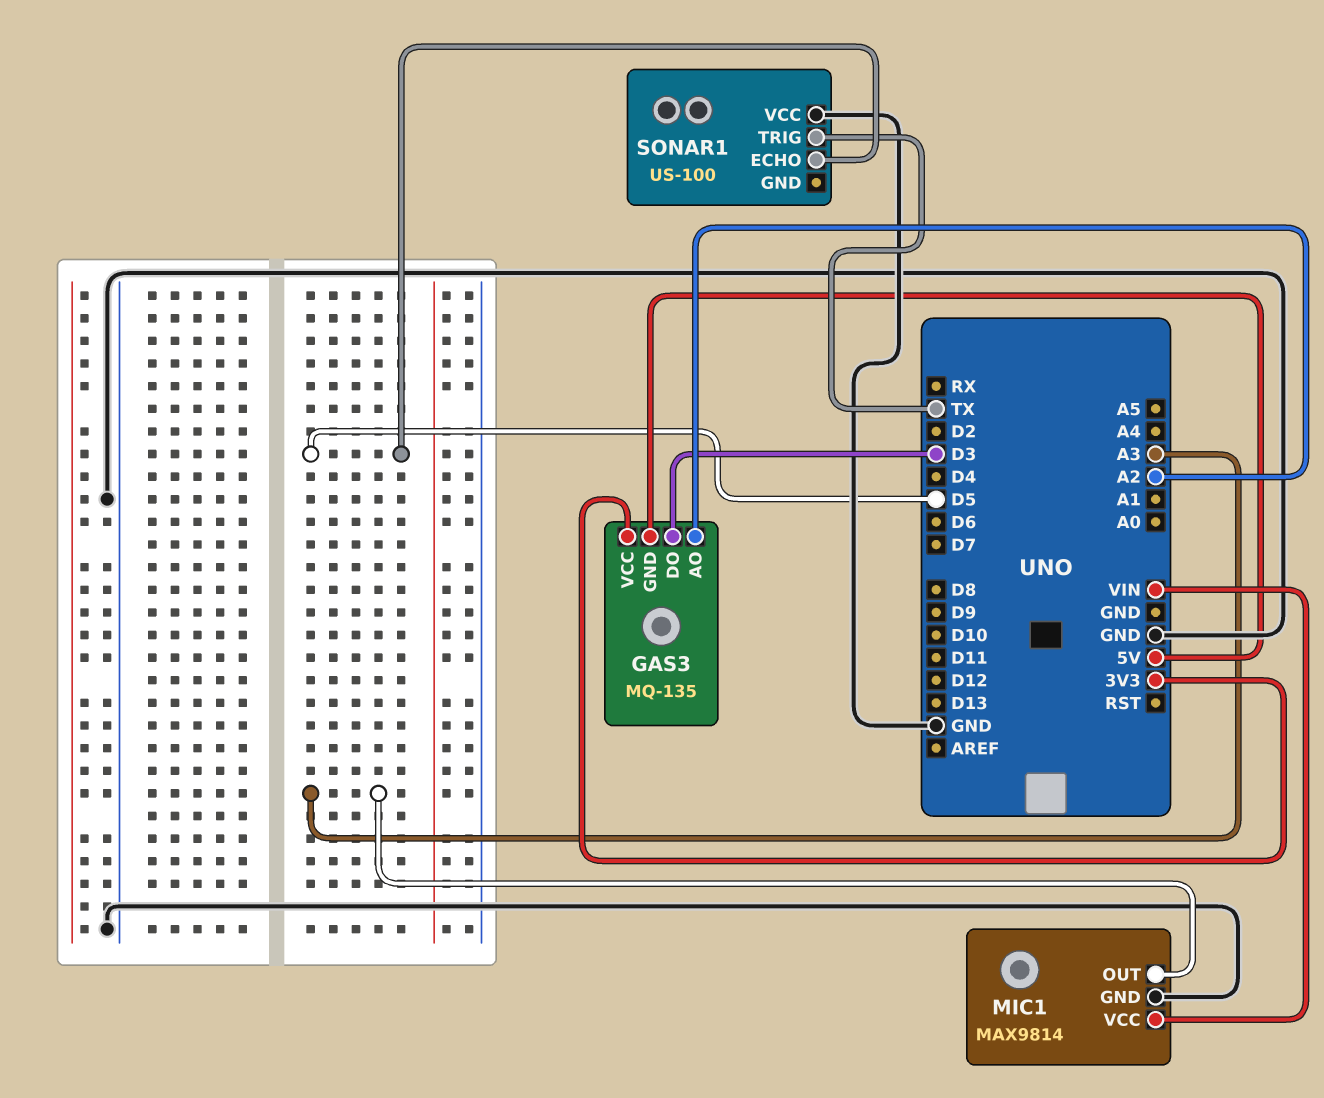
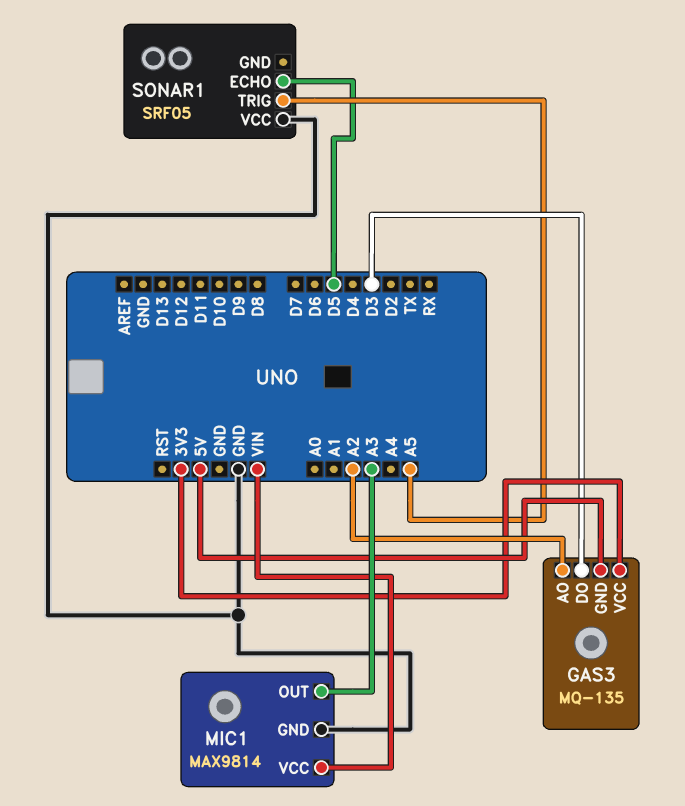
SONAR1: US-100 -> SRF05
SONAR1 pin TRIG: TX -> A5

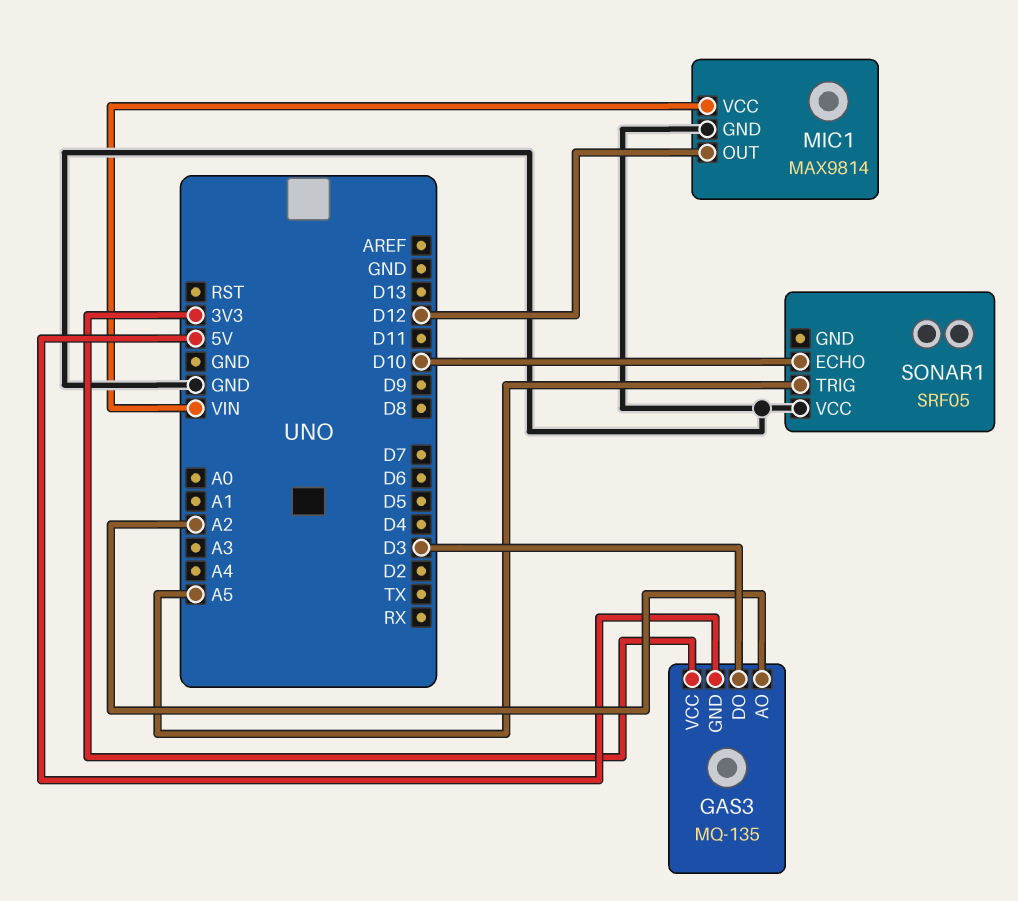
MIC1 pin OUT: A3 -> D12
SONAR1 pin ECHO: D5 -> D10

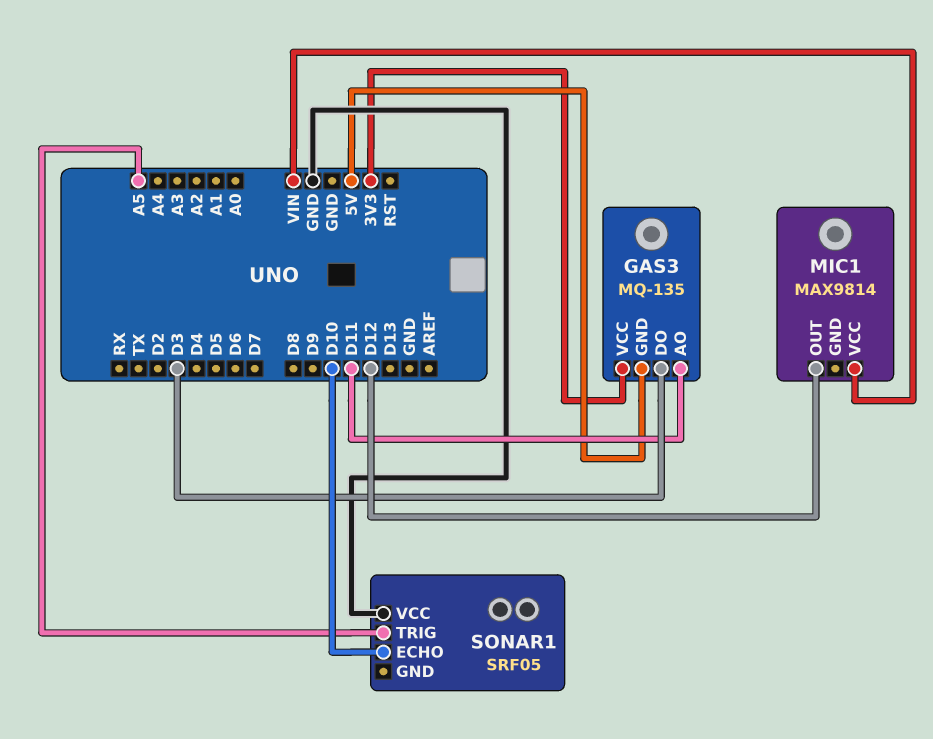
GAS3 pin AO: A2 -> D11
MIC1 pin GND: GND -> none

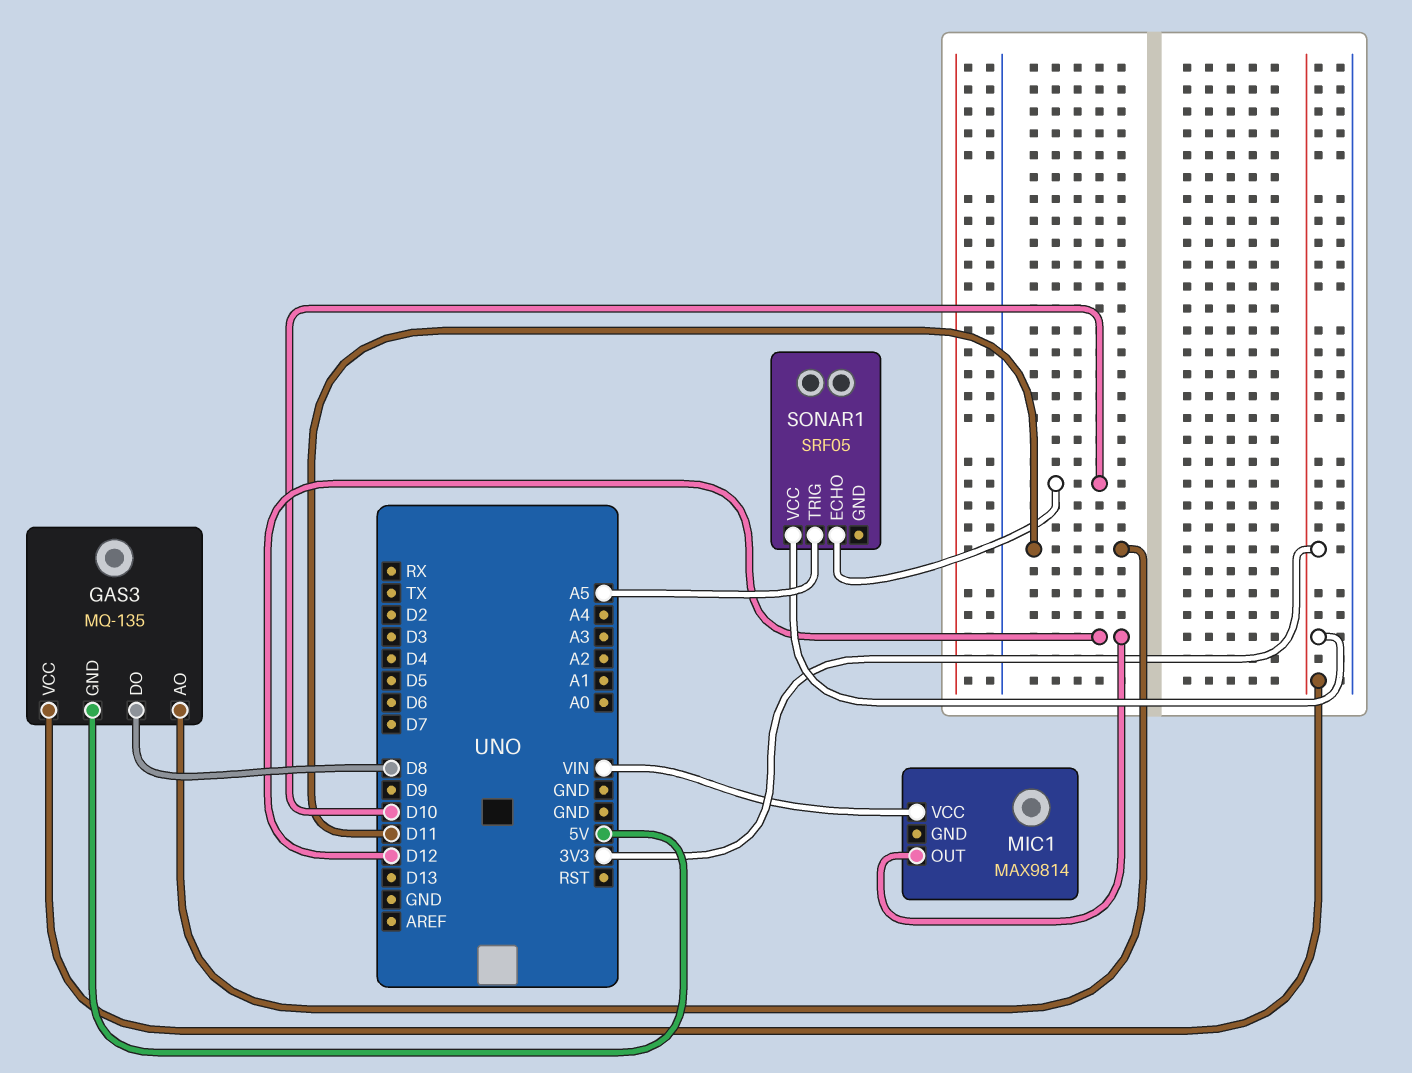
GAS3 pin DO: D3 -> D8
SONAR1 pin VCC: GND -> 3V3

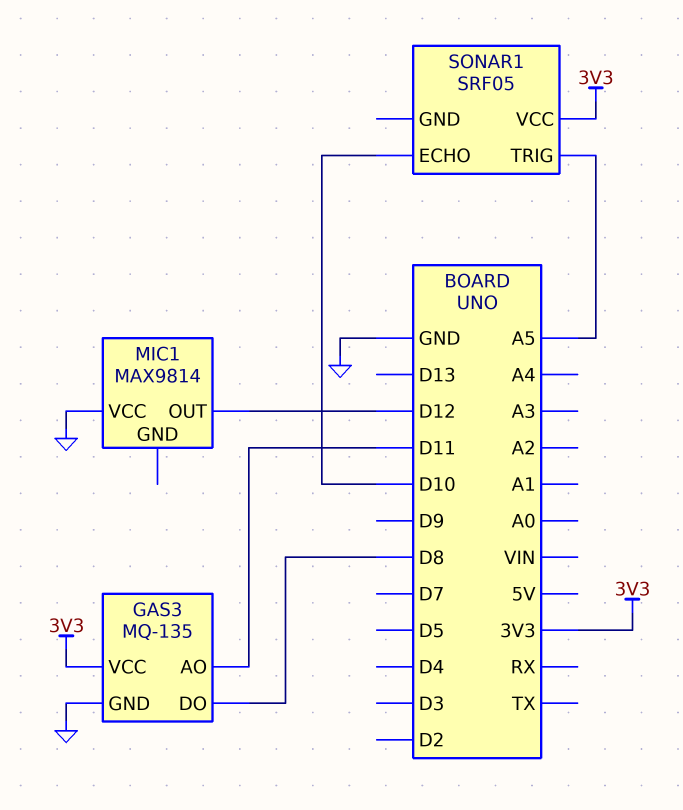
GAS3 pin GND: 5V -> GND
MIC1 pin VCC: VIN -> GND

